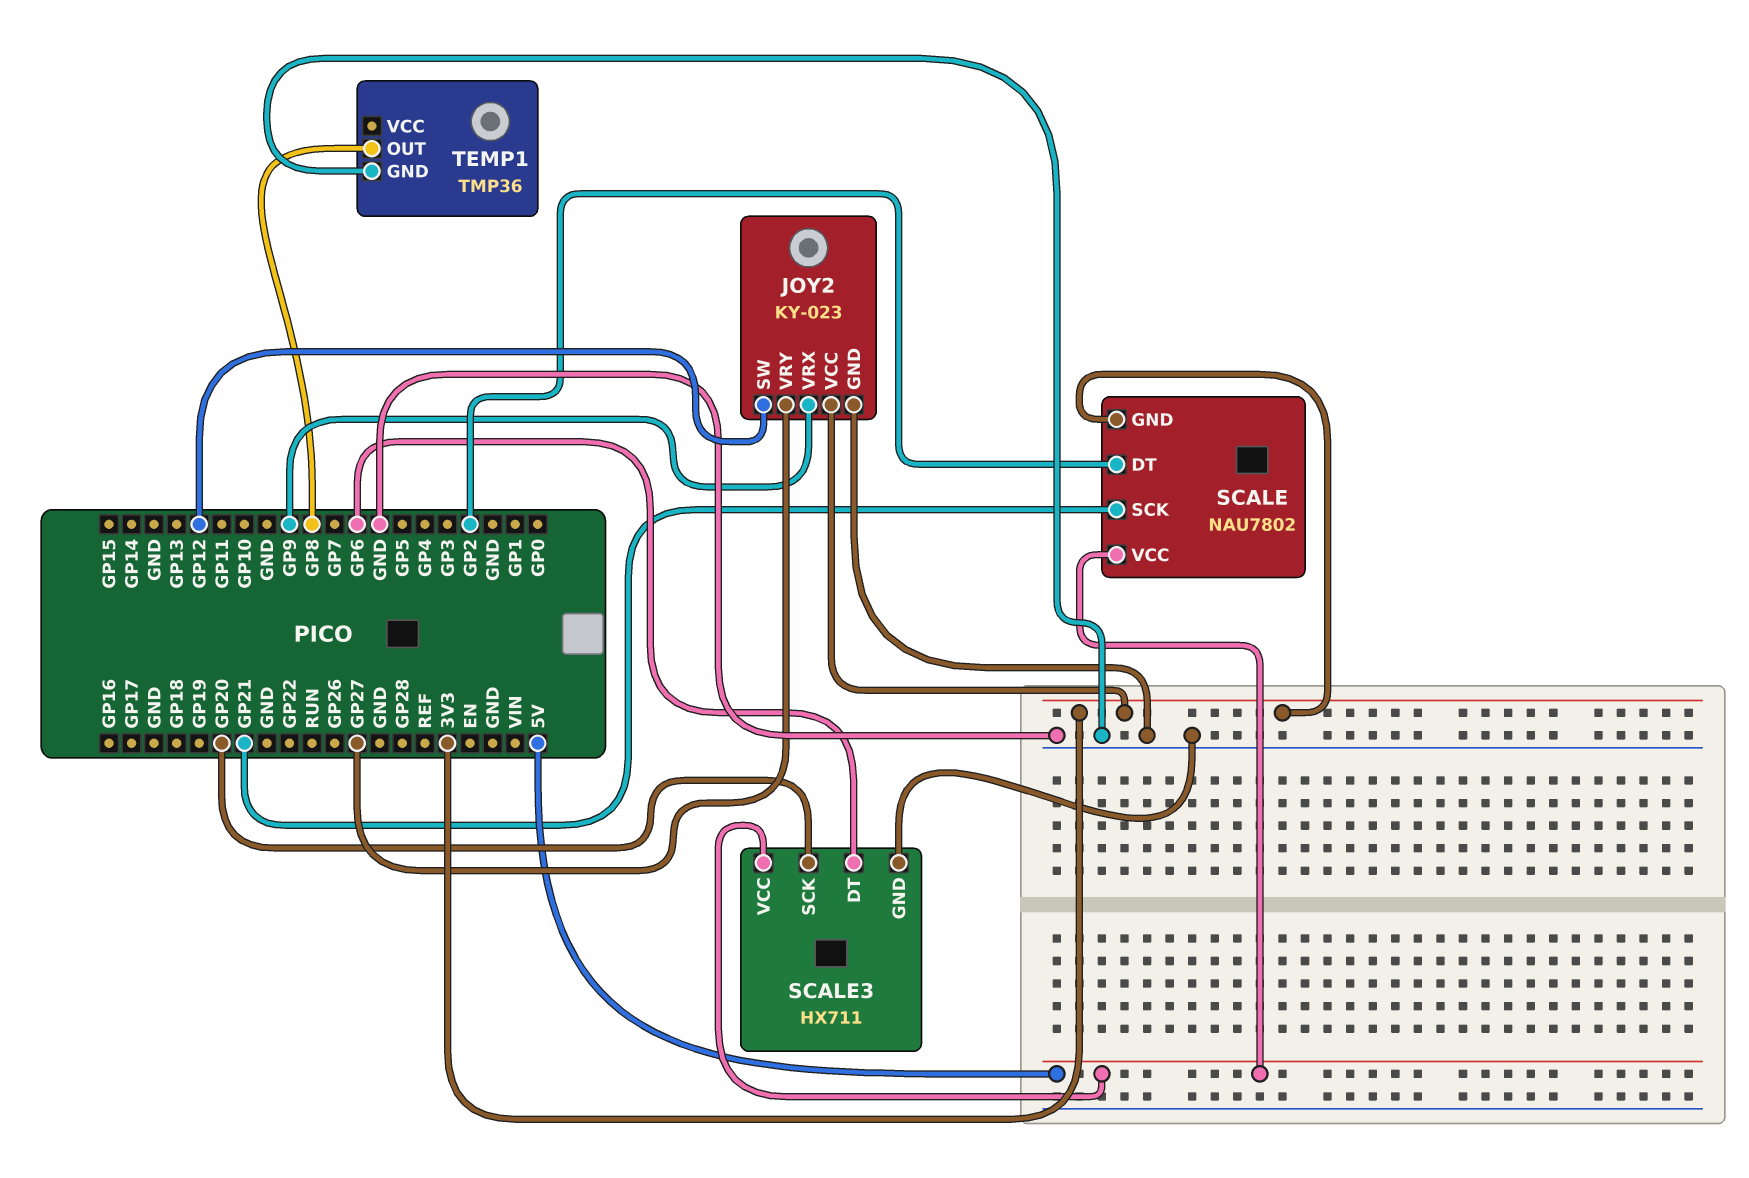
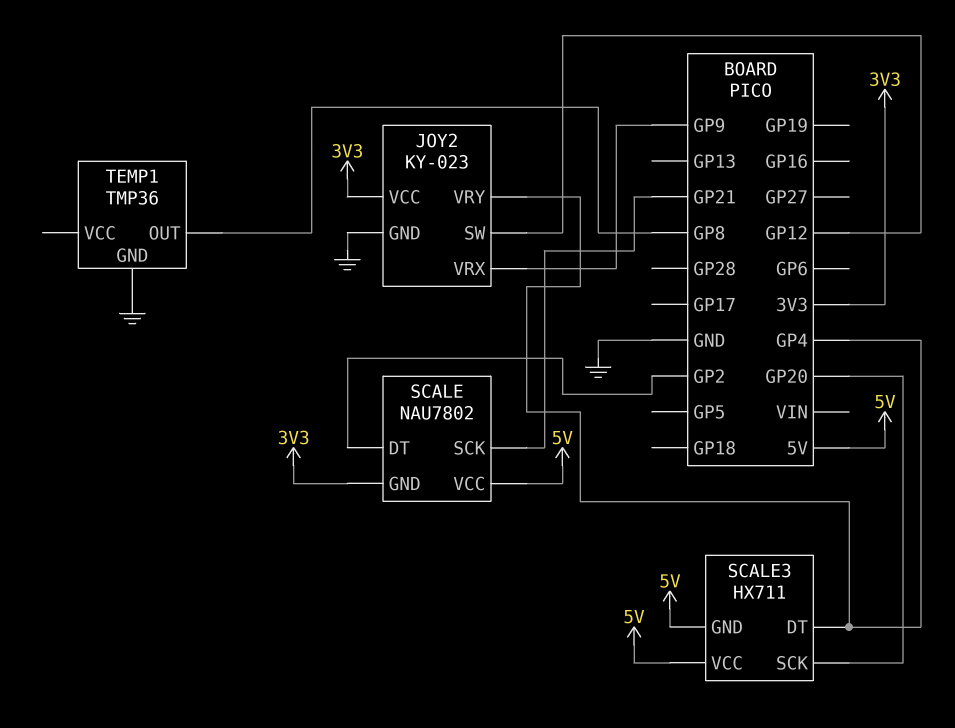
JOY2 pin VRY: GP27 -> GP4
SCALE3 pin DT: GP6 -> GP4
SCALE3 pin GND: GND -> 5V

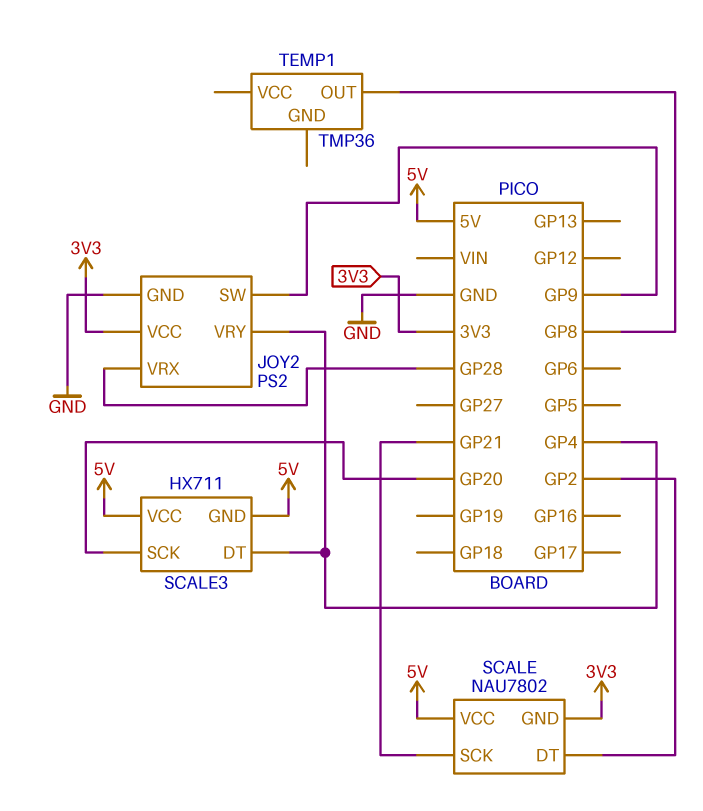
JOY2: KY-023 -> PS2
JOY2 pin SW: GP12 -> GP9
JOY2 pin VRX: GP9 -> GP28
TEMP1 pin GND: GND -> none

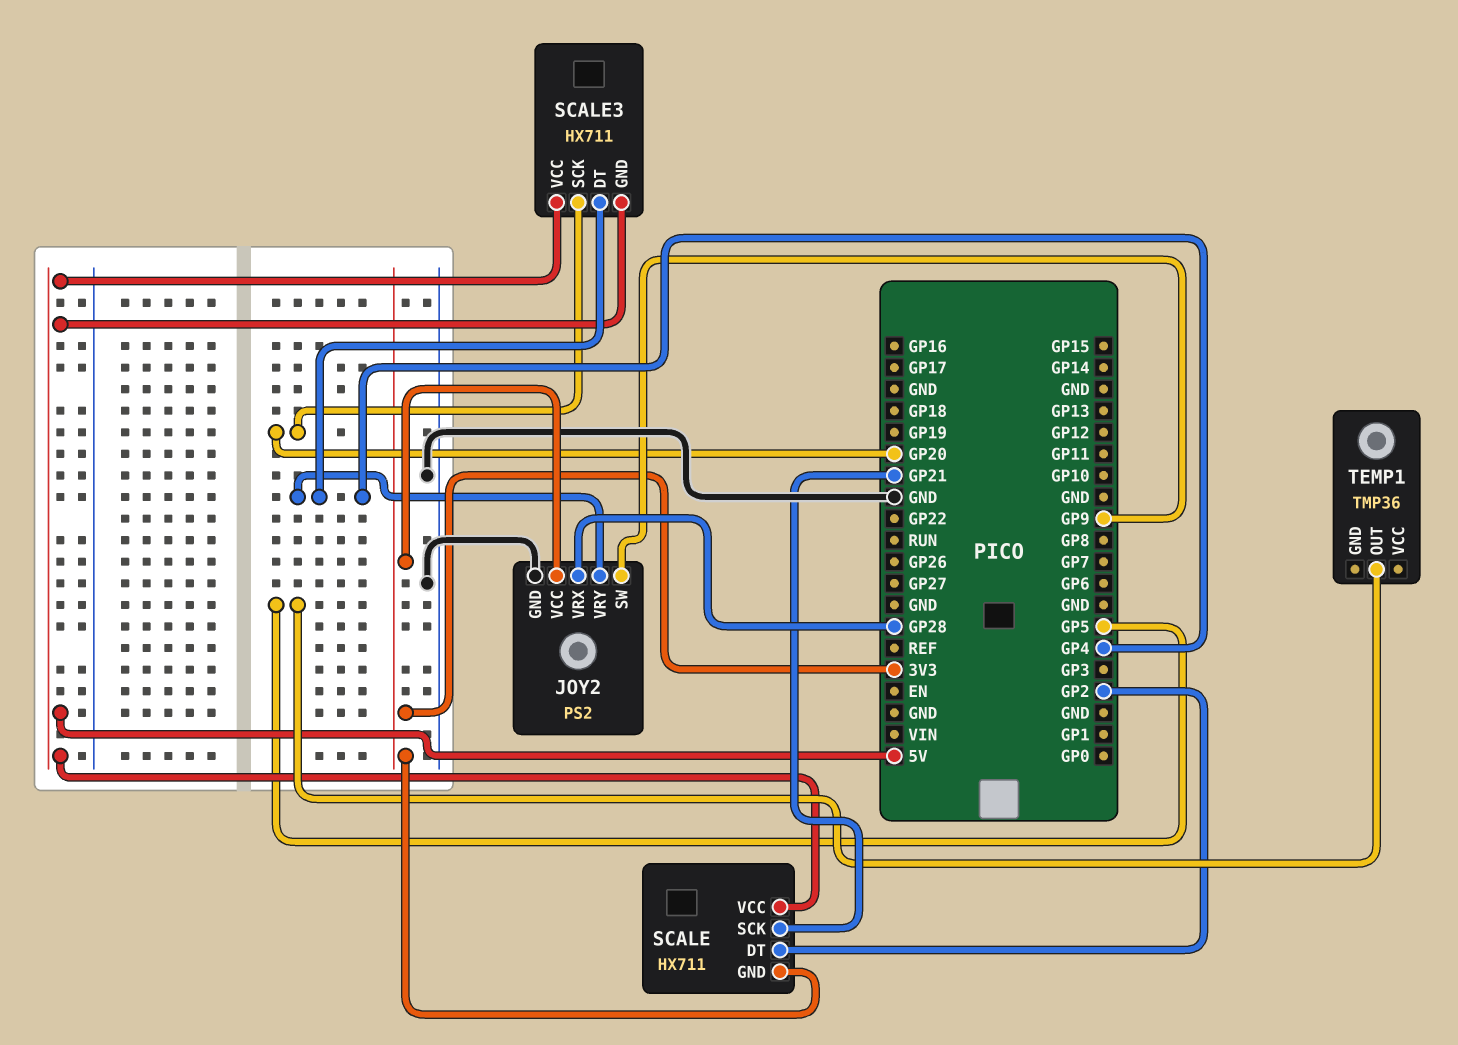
SCALE: NAU7802 -> HX711
TEMP1 pin OUT: GP8 -> GP5

